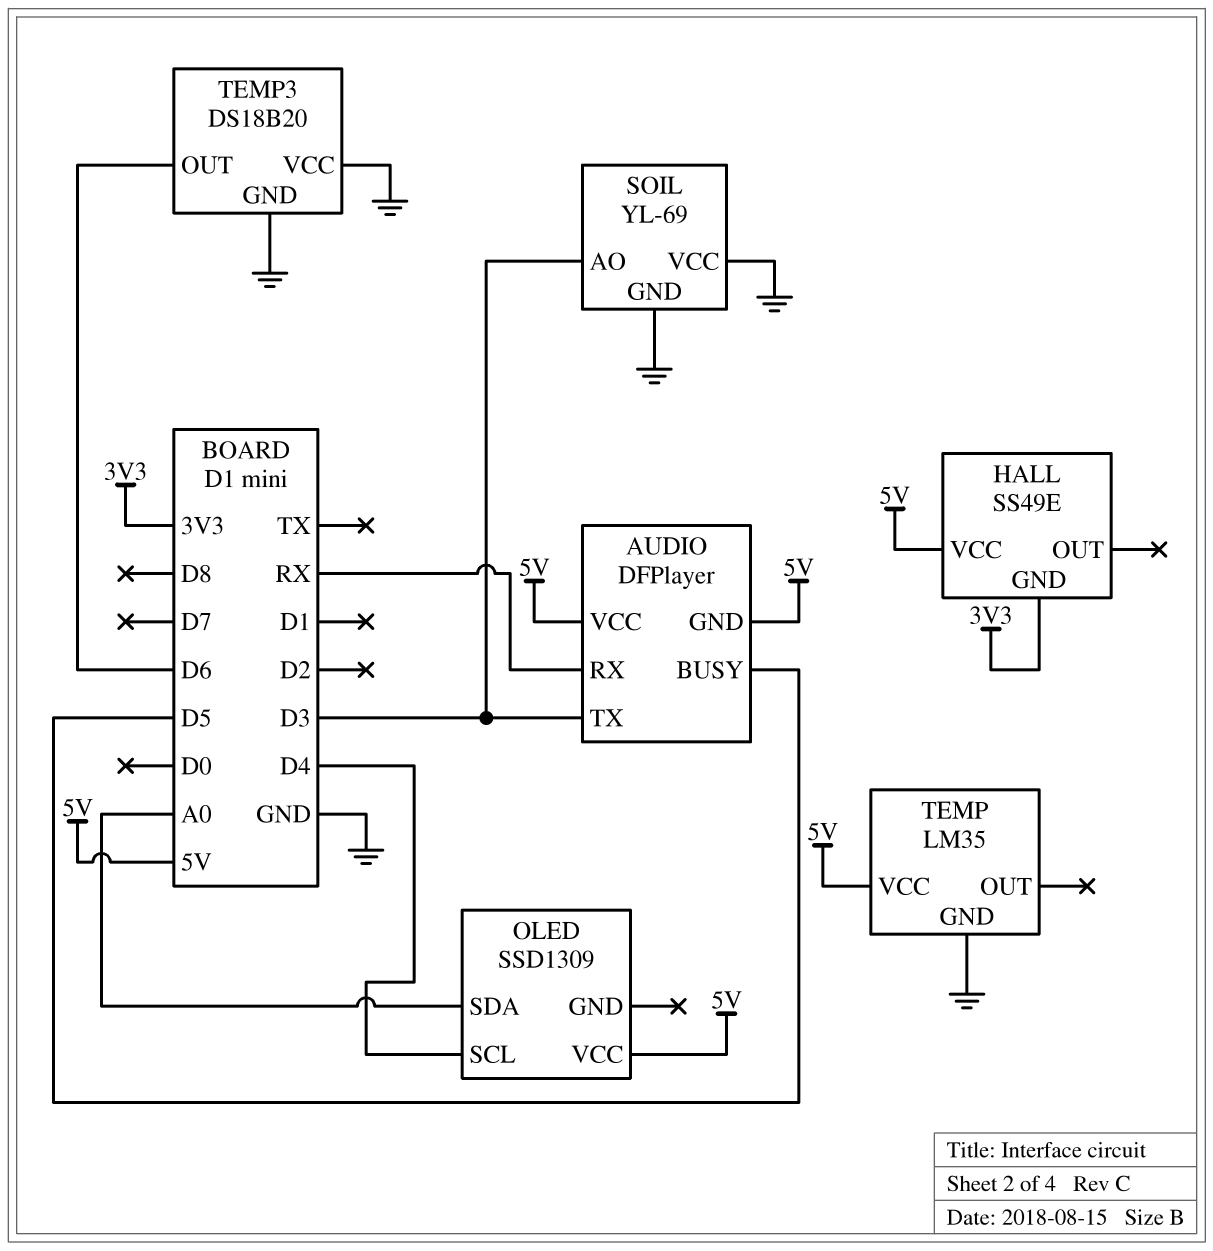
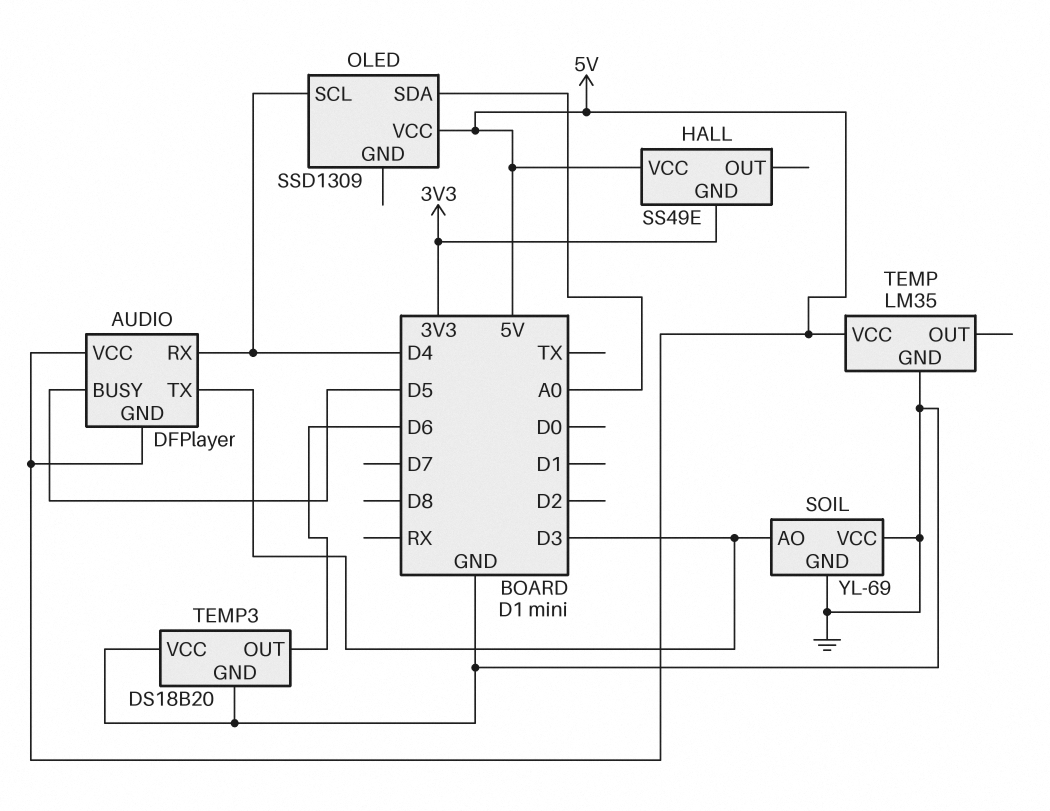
AUDIO pin RX: RX -> D4

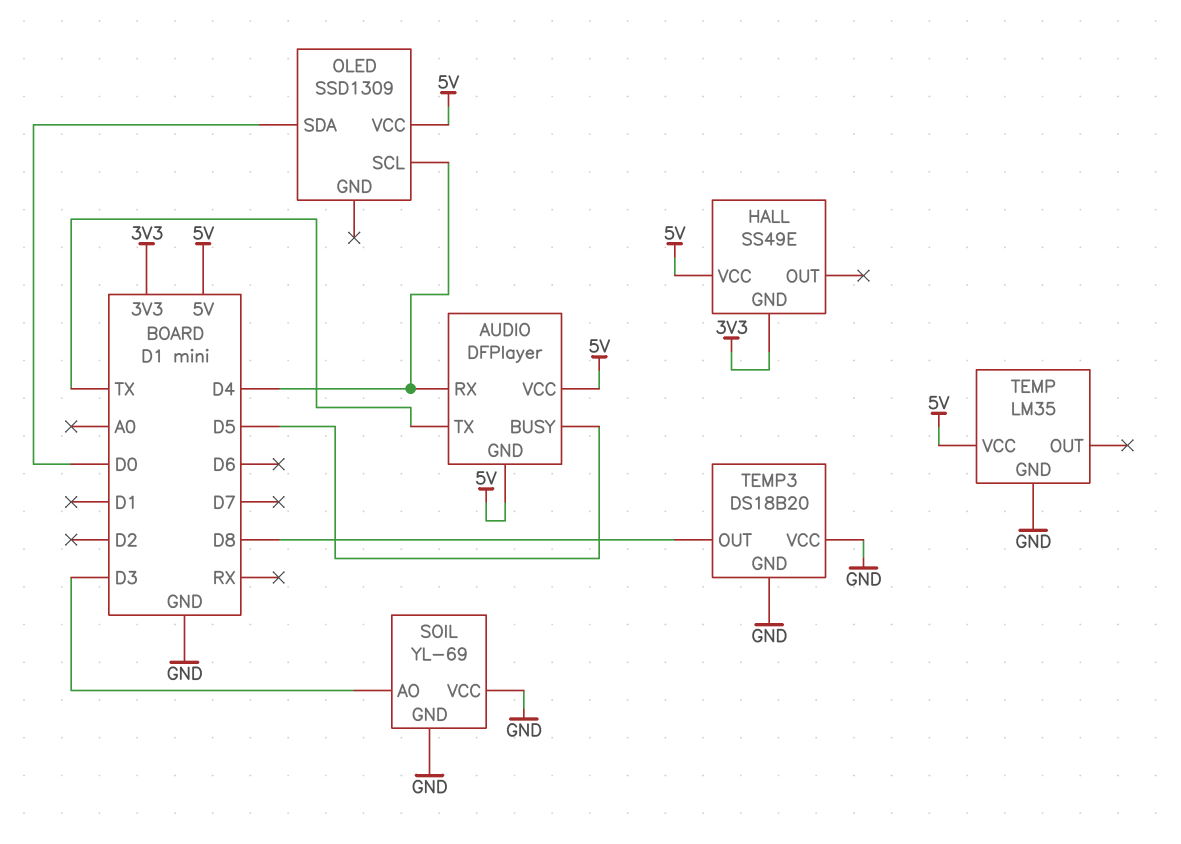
AUDIO pin TX: D3 -> TX
OLED pin SDA: A0 -> D0
TEMP3 pin OUT: D6 -> D8

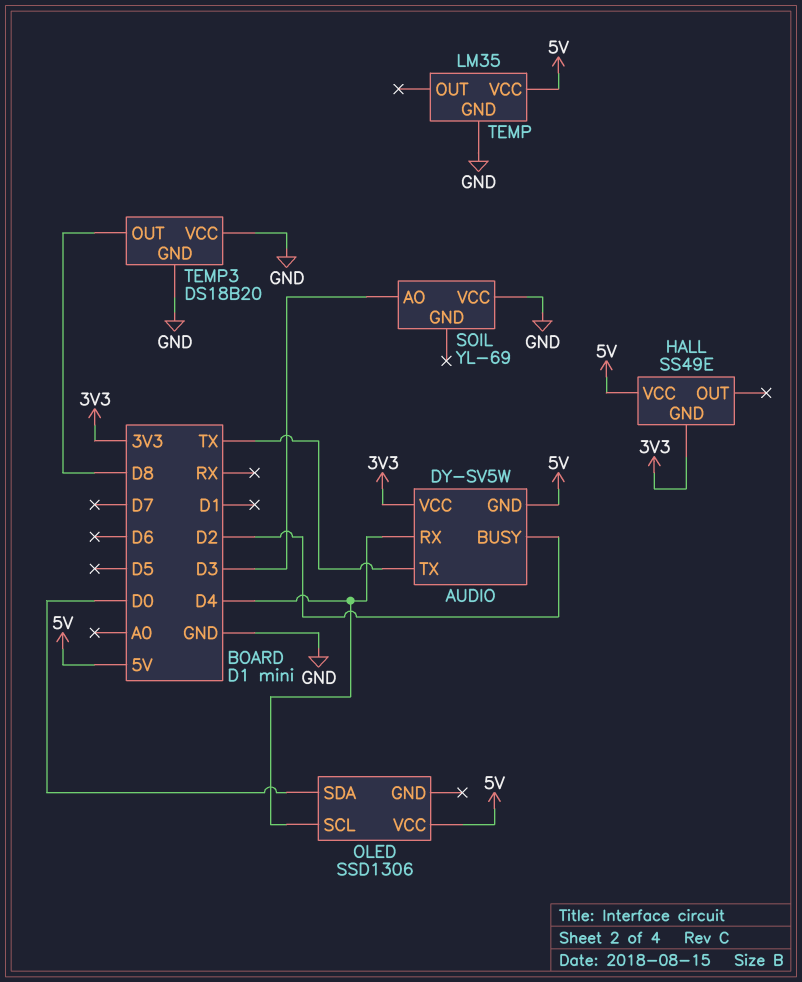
AUDIO: DFPlayer -> DY-SV5W
AUDIO pin BUSY: D5 -> D2
AUDIO pin VCC: 5V -> 3V3
OLED: SSD1309 -> SSD1306
SOIL pin GND: GND -> none

